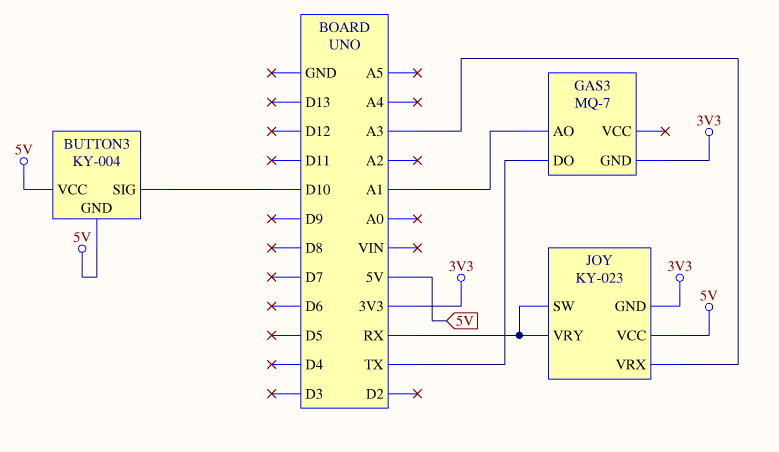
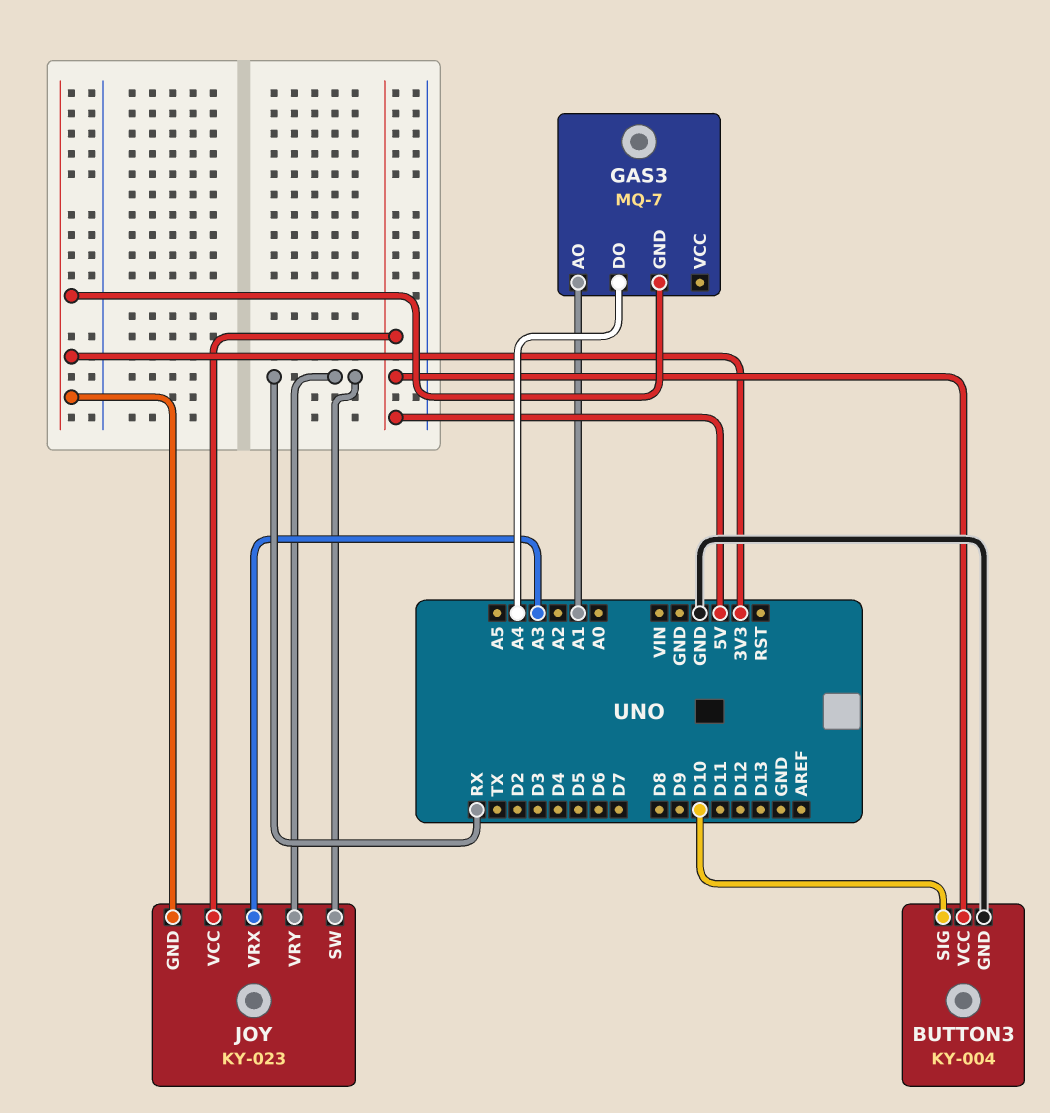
BUTTON3 pin GND: 5V -> GND
GAS3 pin DO: TX -> A4

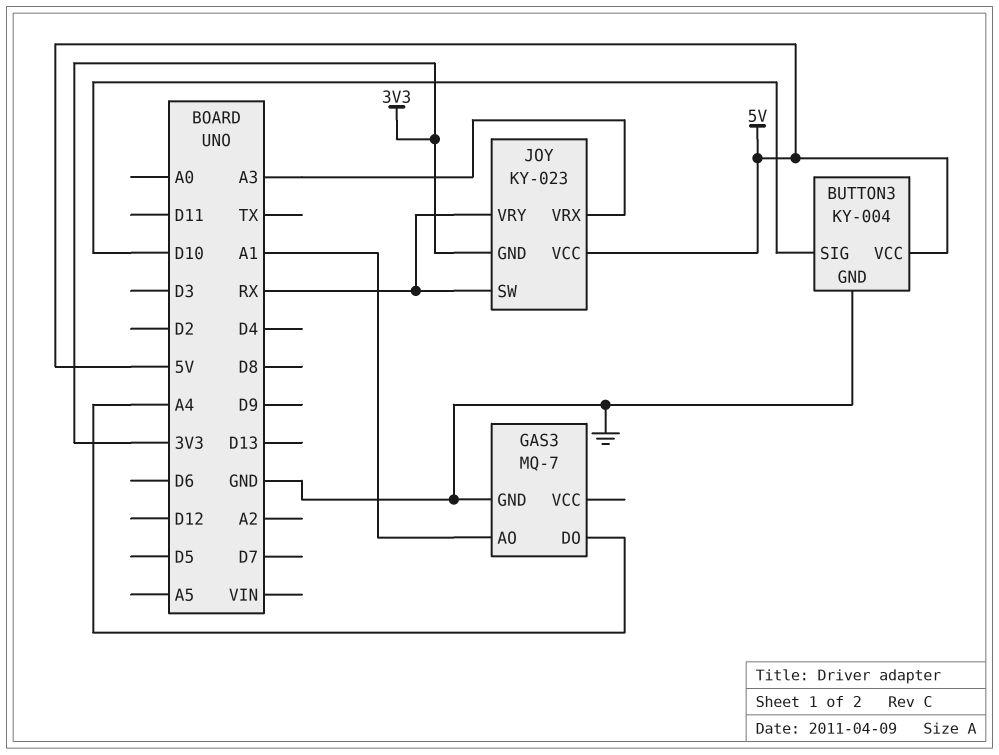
GAS3 pin GND: 3V3 -> GND

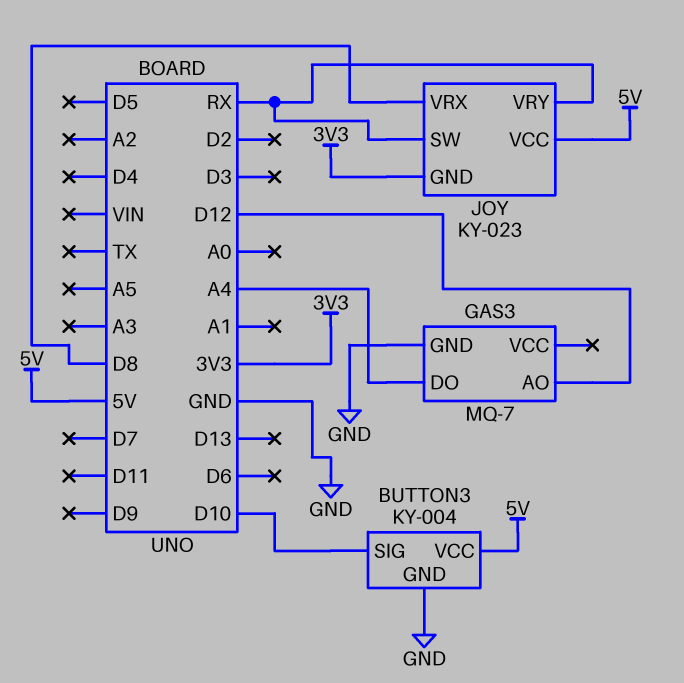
GAS3 pin AO: A1 -> D12
JOY pin VRX: A3 -> D8

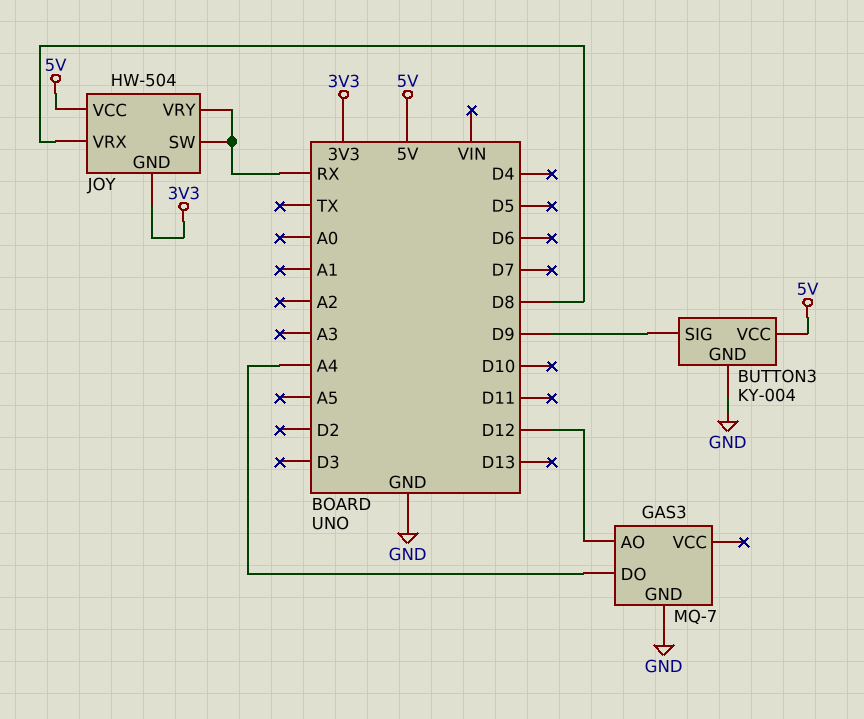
BUTTON3 pin SIG: D10 -> D9
JOY: KY-023 -> HW-504

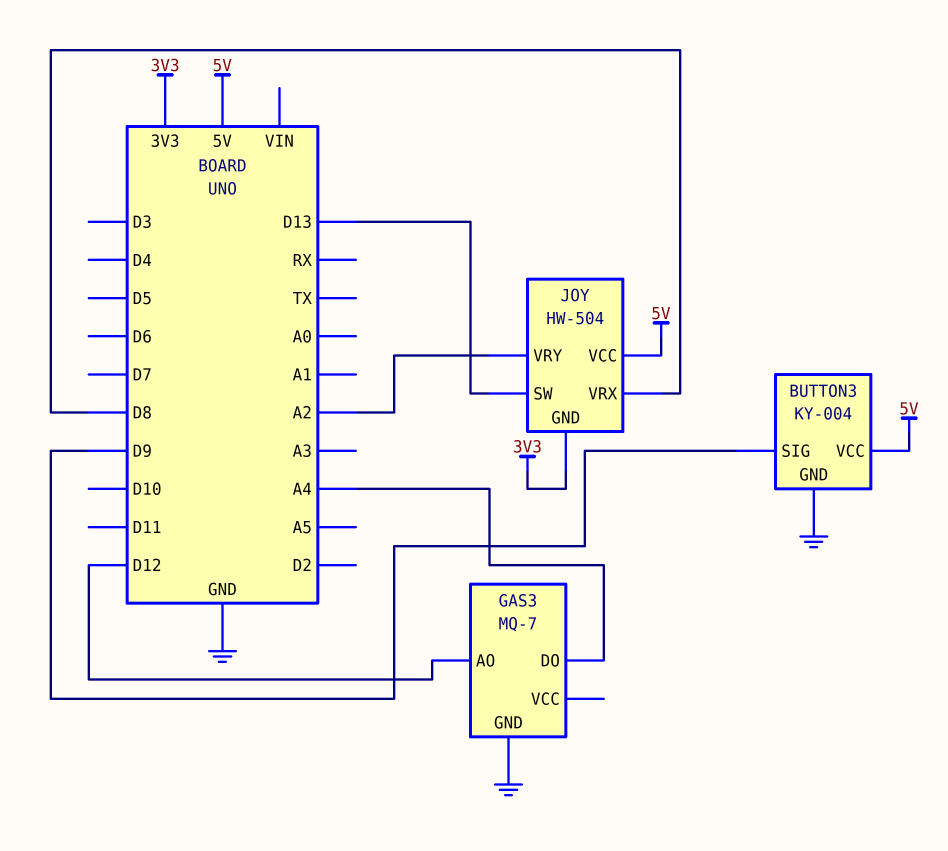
JOY pin SW: RX -> D13
JOY pin VRY: RX -> A2

